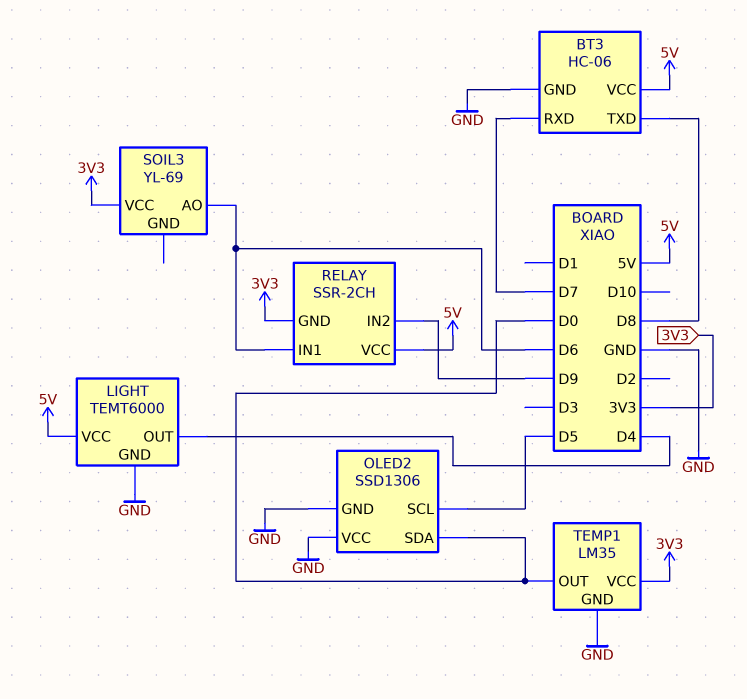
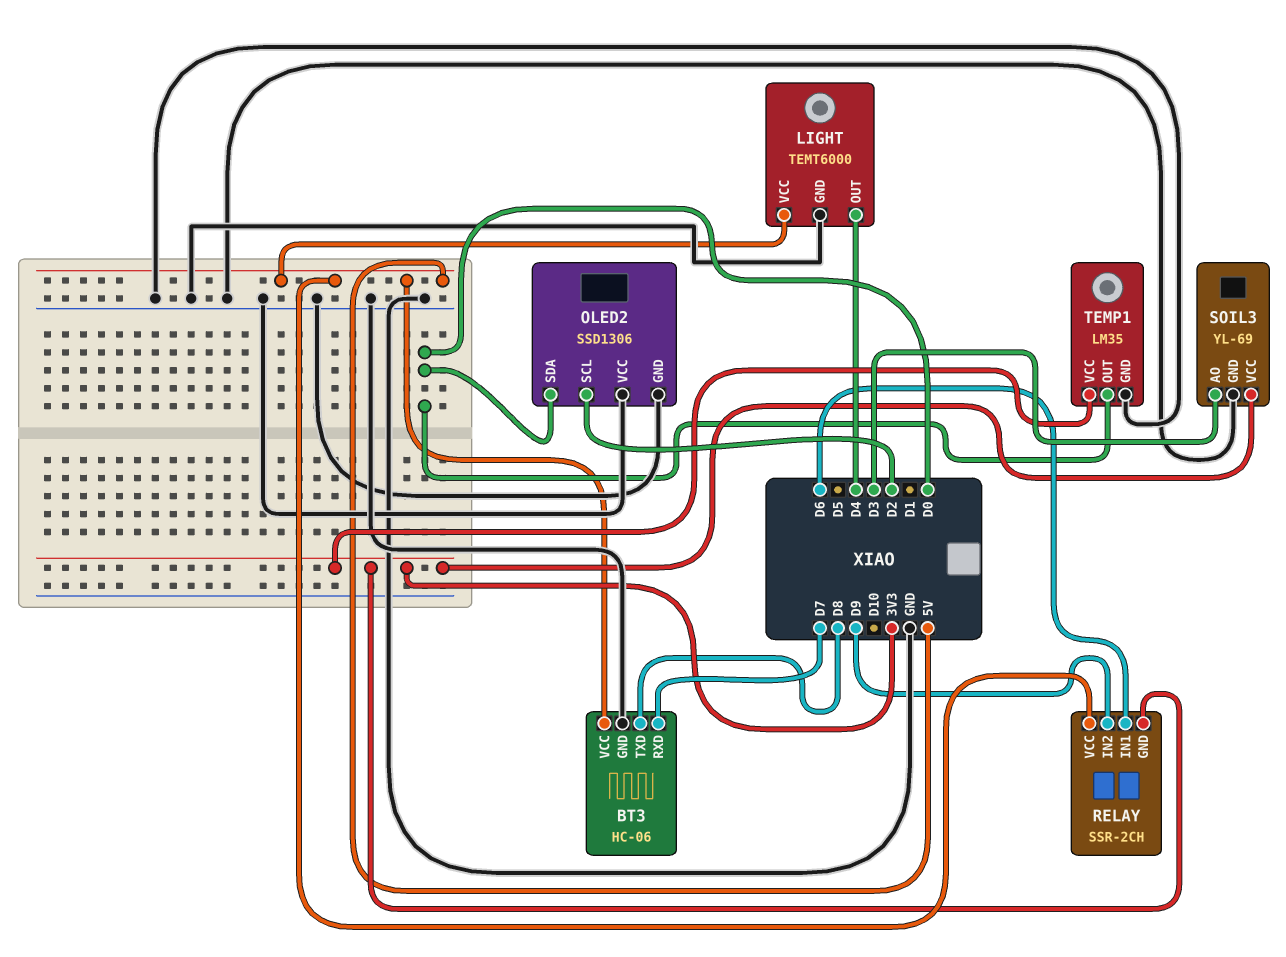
OLED2 pin SCL: D5 -> D2
SOIL3 pin AO: D6 -> D3
SOIL3 pin GND: none -> GND

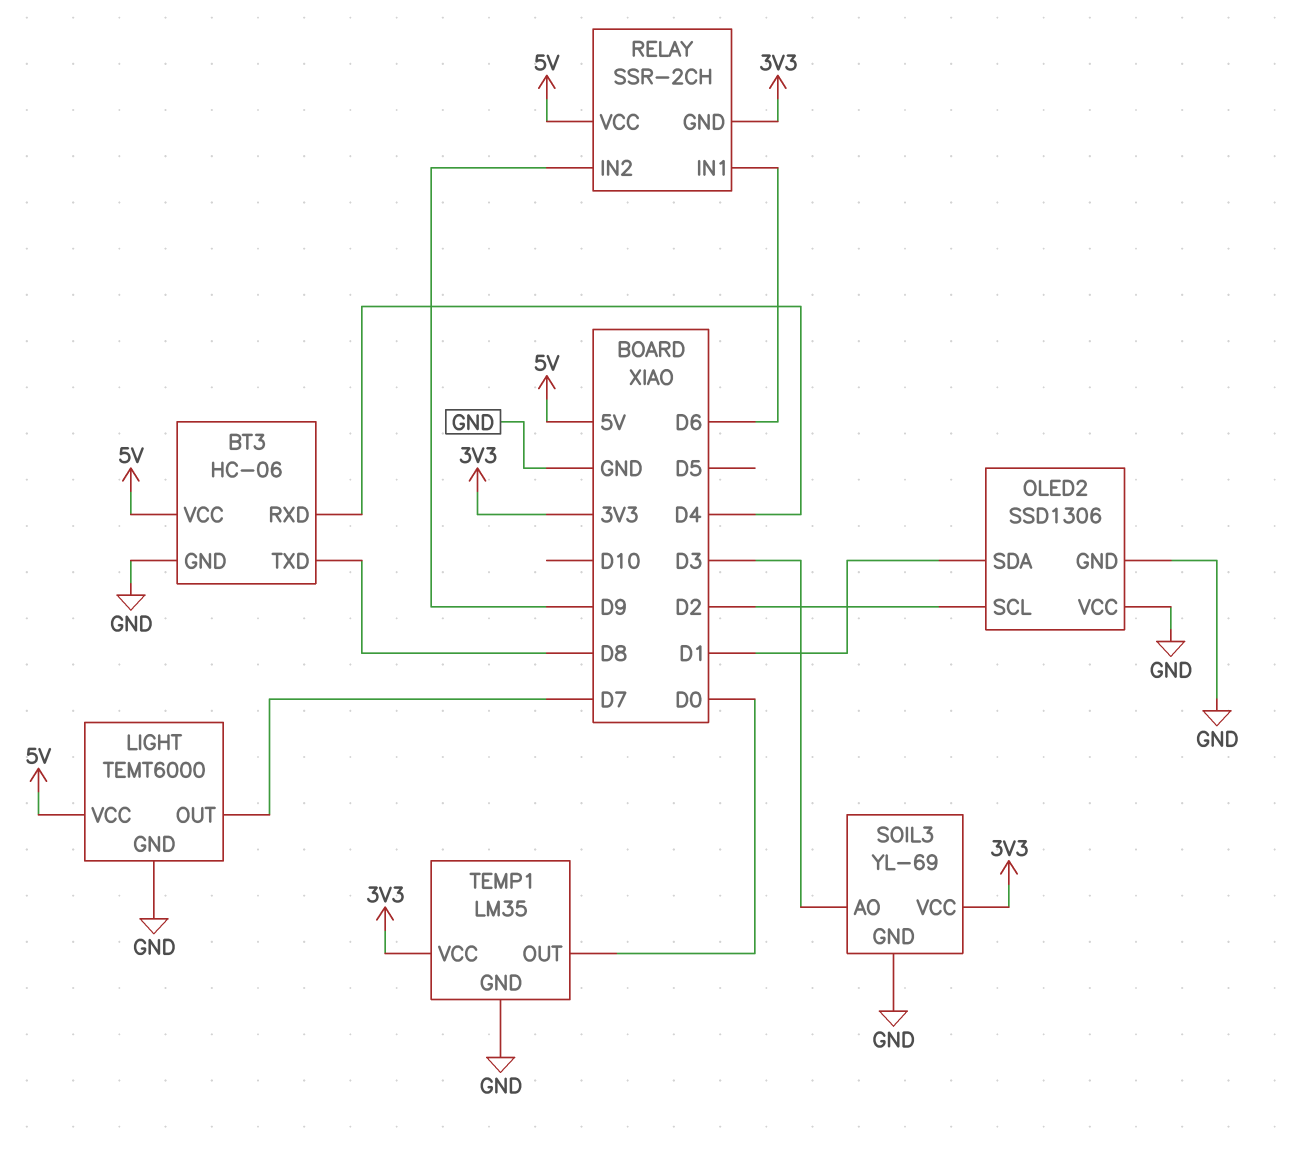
BT3 pin RXD: D7 -> D4
LIGHT pin OUT: D4 -> D7
OLED2 pin SDA: D0 -> D1

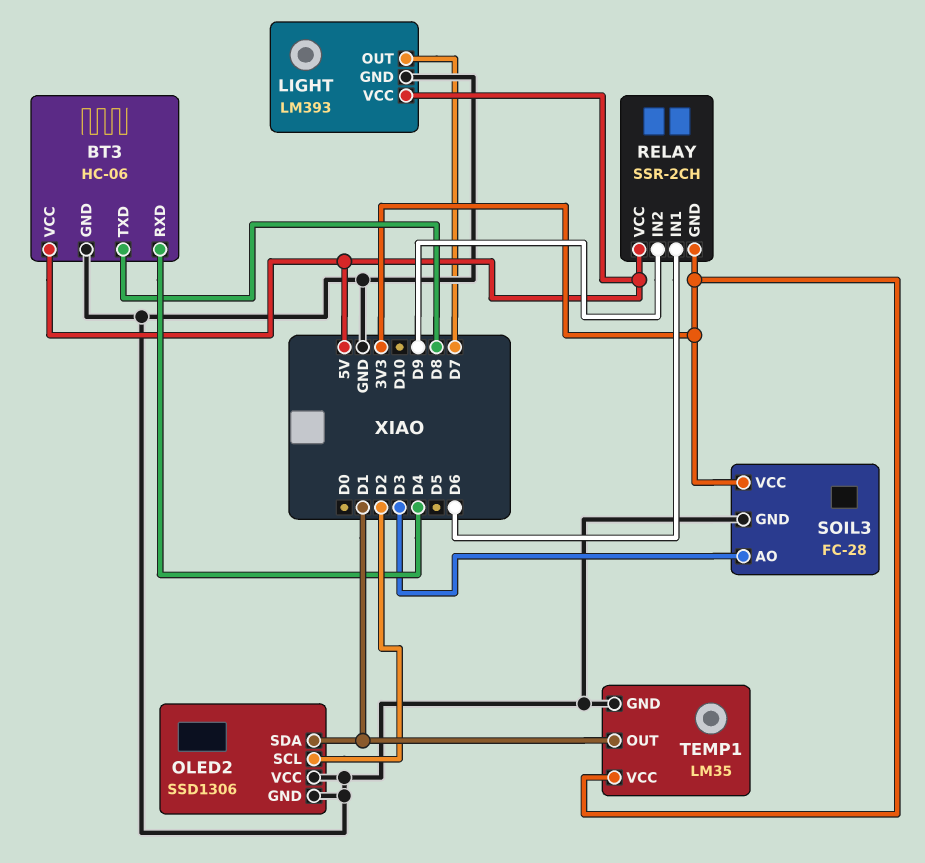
LIGHT: TEMT6000 -> LM393
SOIL3: YL-69 -> FC-28
TEMP1 pin OUT: D0 -> D1

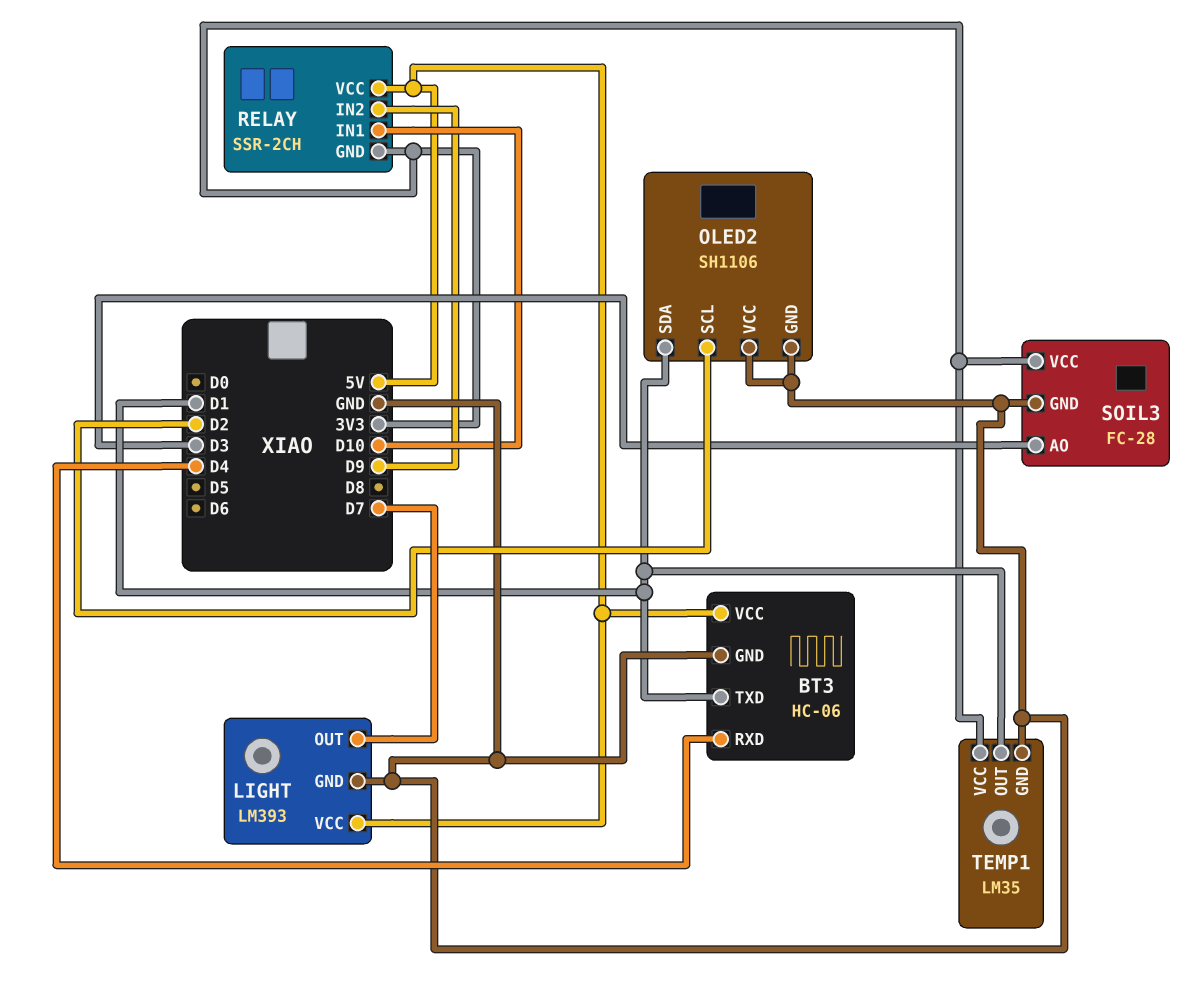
BT3 pin TXD: D8 -> D1
OLED2: SSD1306 -> SH1106
RELAY pin IN1: D6 -> D10

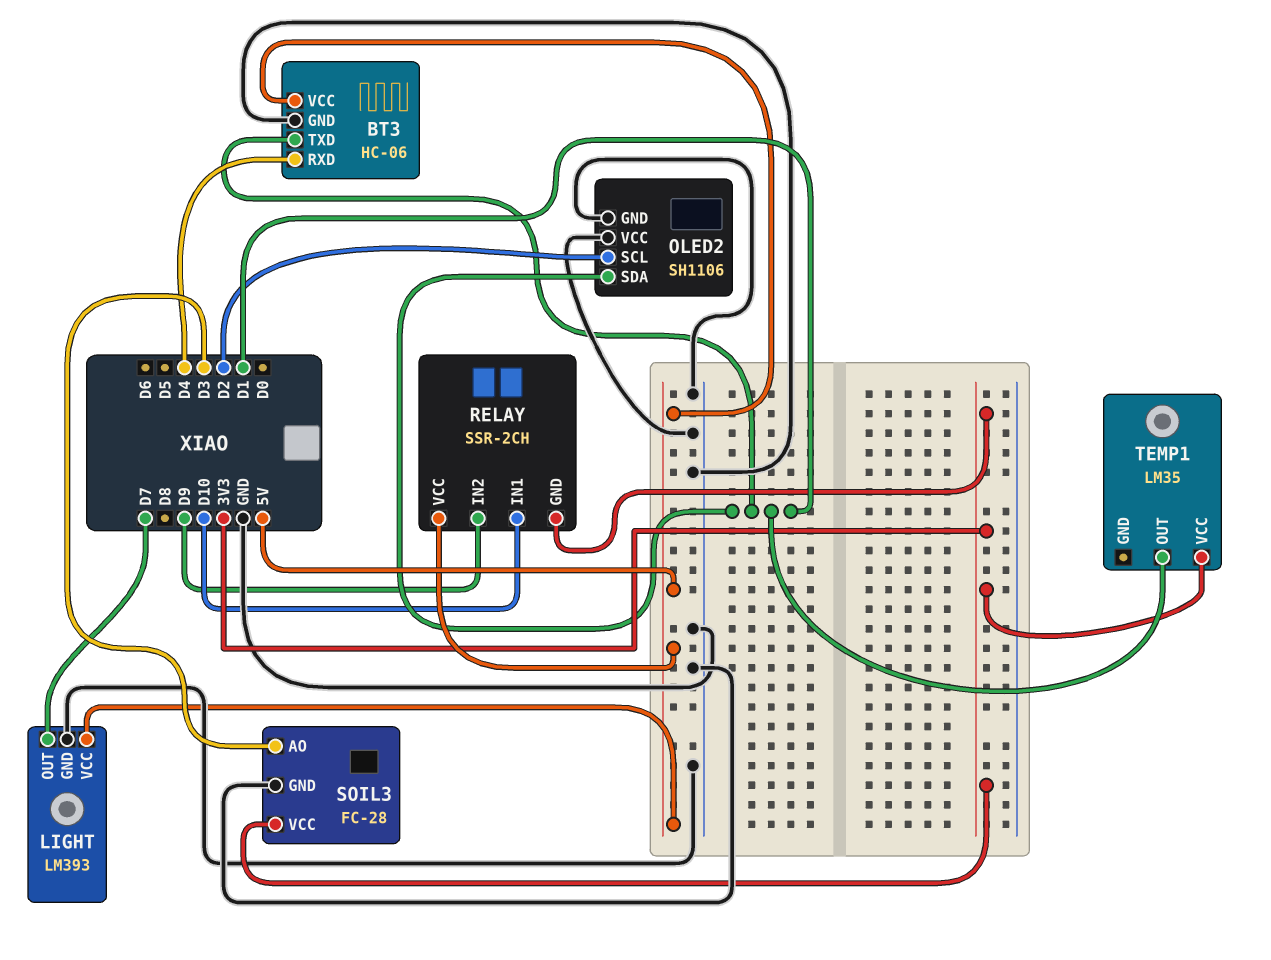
TEMP1 pin GND: GND -> none

